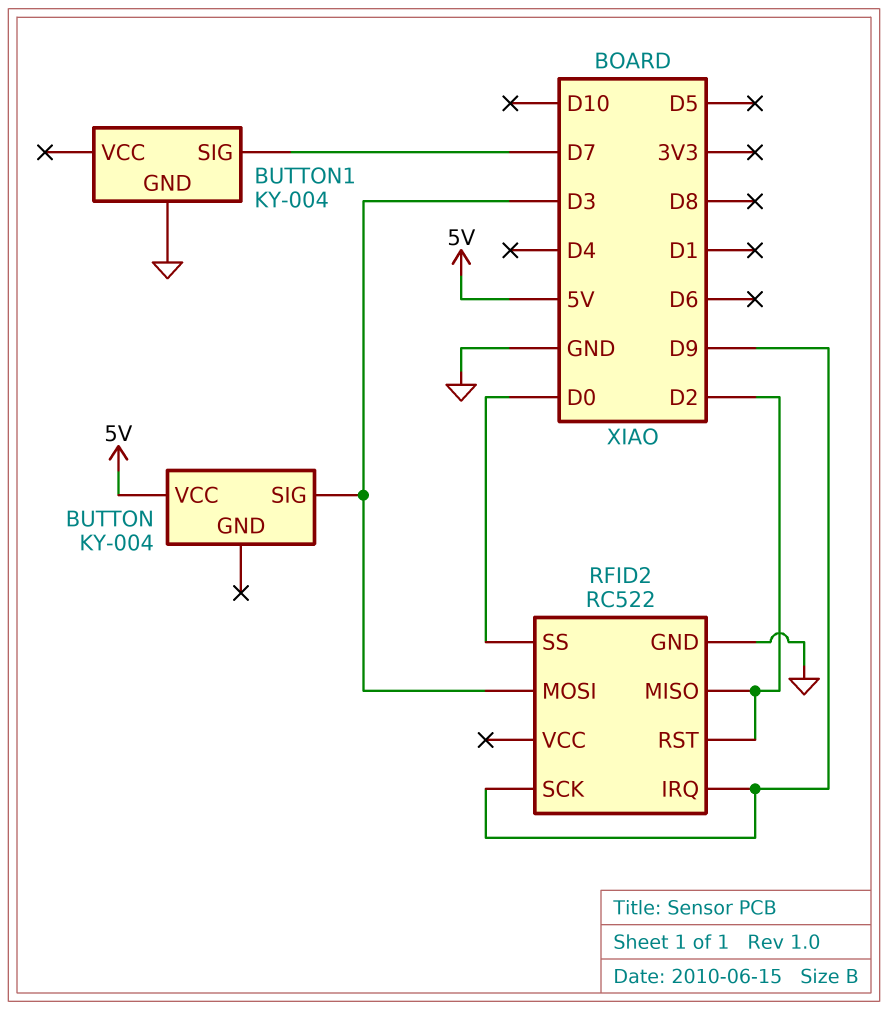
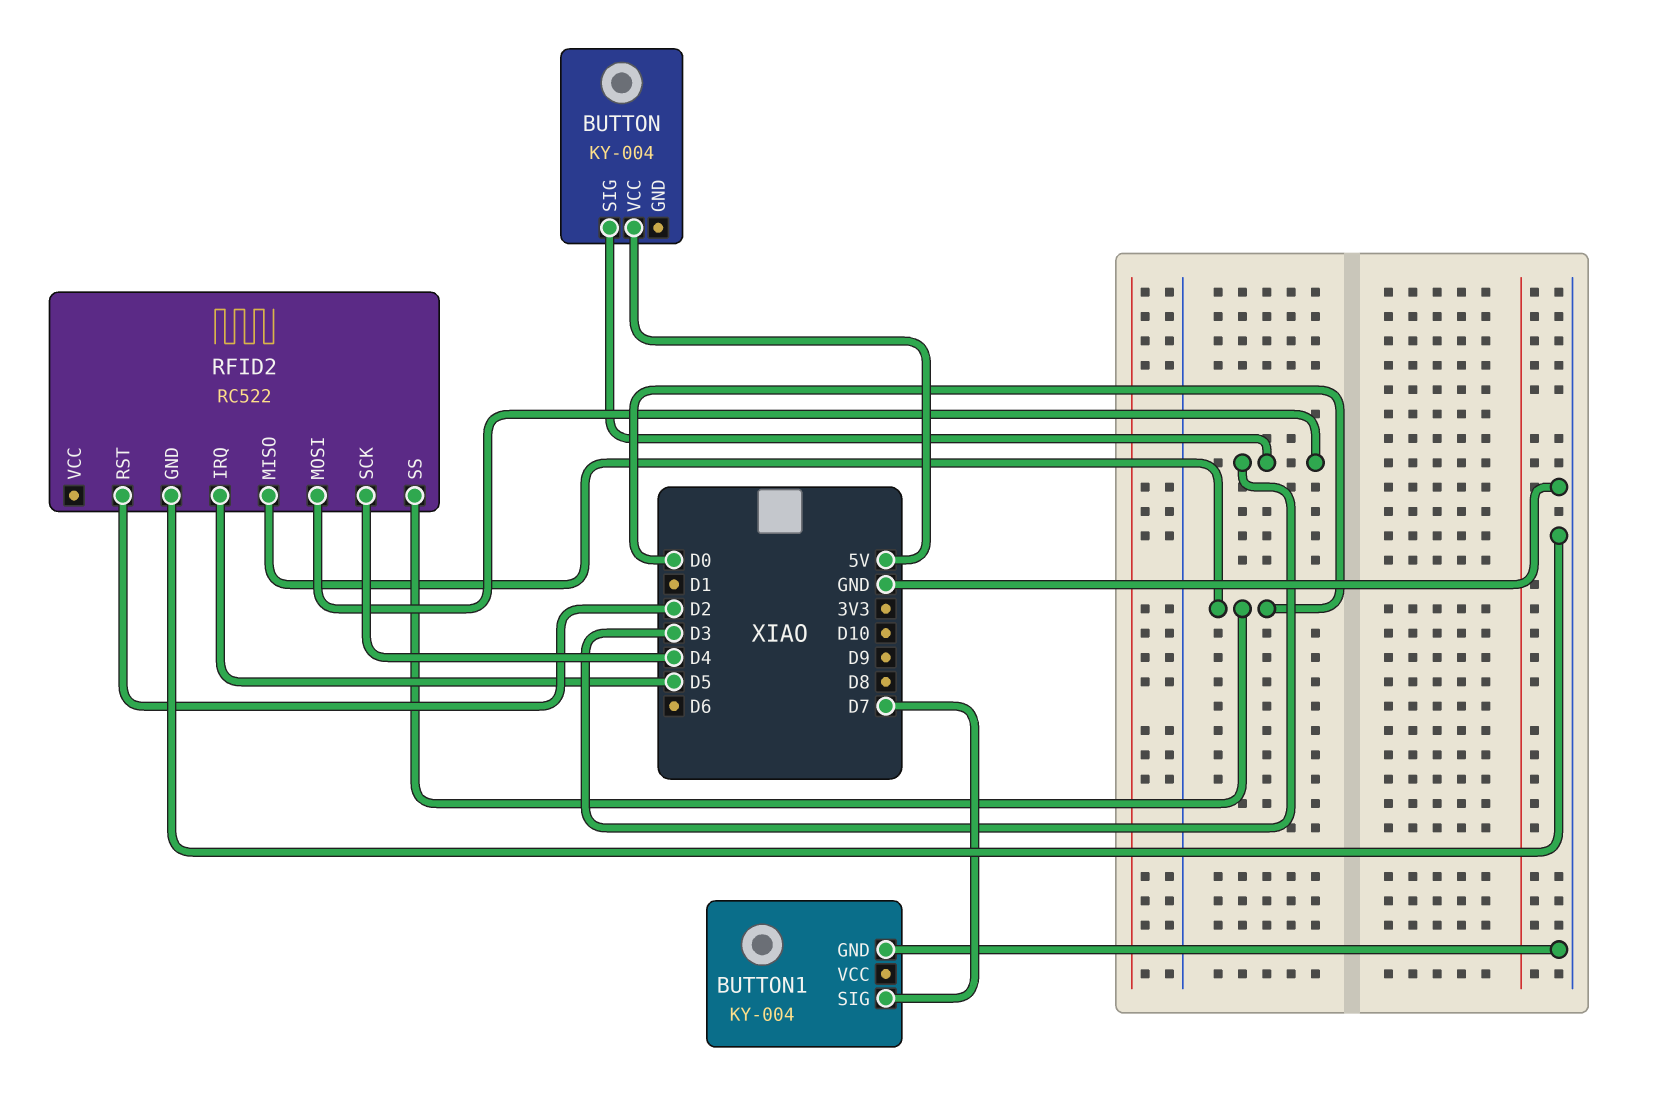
RFID2 pin IRQ: D9 -> D5
RFID2 pin MISO: D2 -> D0
RFID2 pin SCK: D9 -> D4

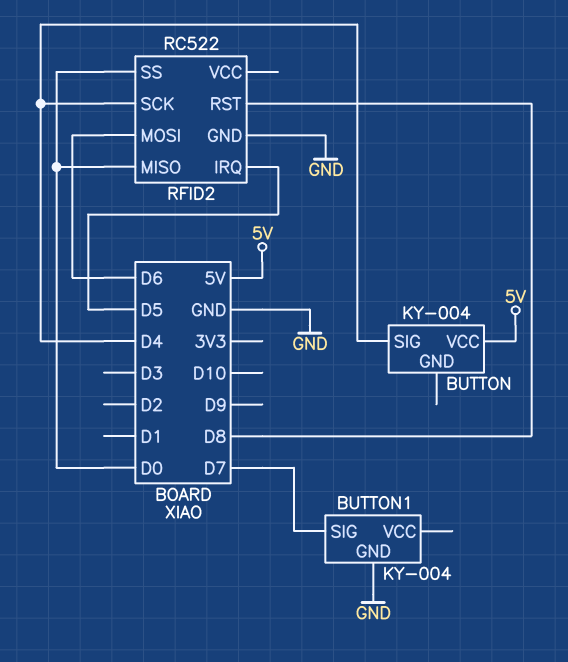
BUTTON pin SIG: D3 -> D4
RFID2 pin MOSI: D3 -> D6
RFID2 pin RST: D2 -> D8

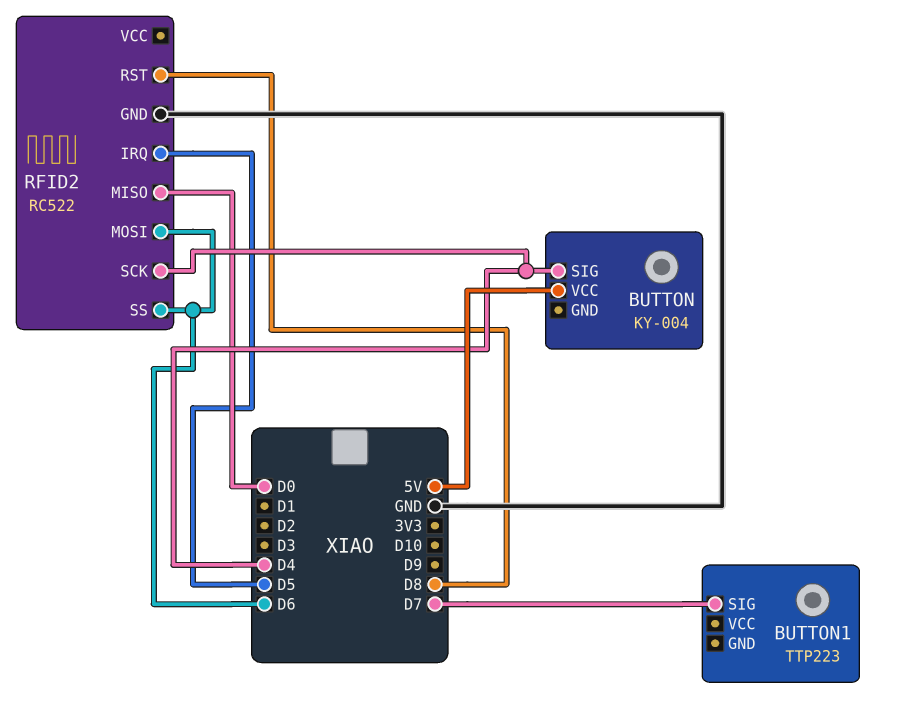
BUTTON1: KY-004 -> TTP223
BUTTON1 pin GND: GND -> none
RFID2 pin SS: D0 -> D6

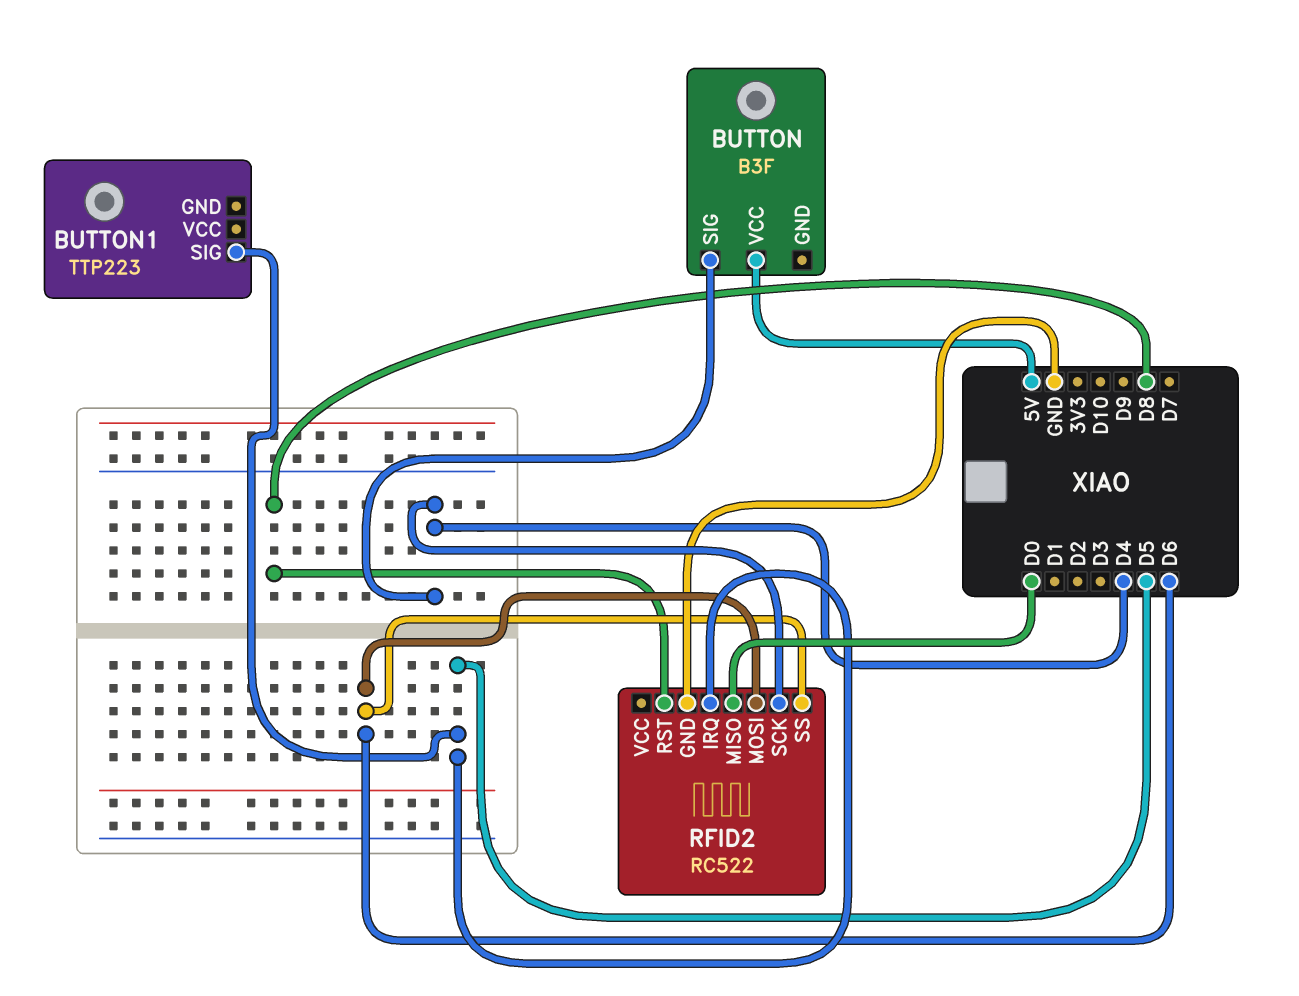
BUTTON: KY-004 -> B3F
BUTTON1 pin SIG: D7 -> D5

